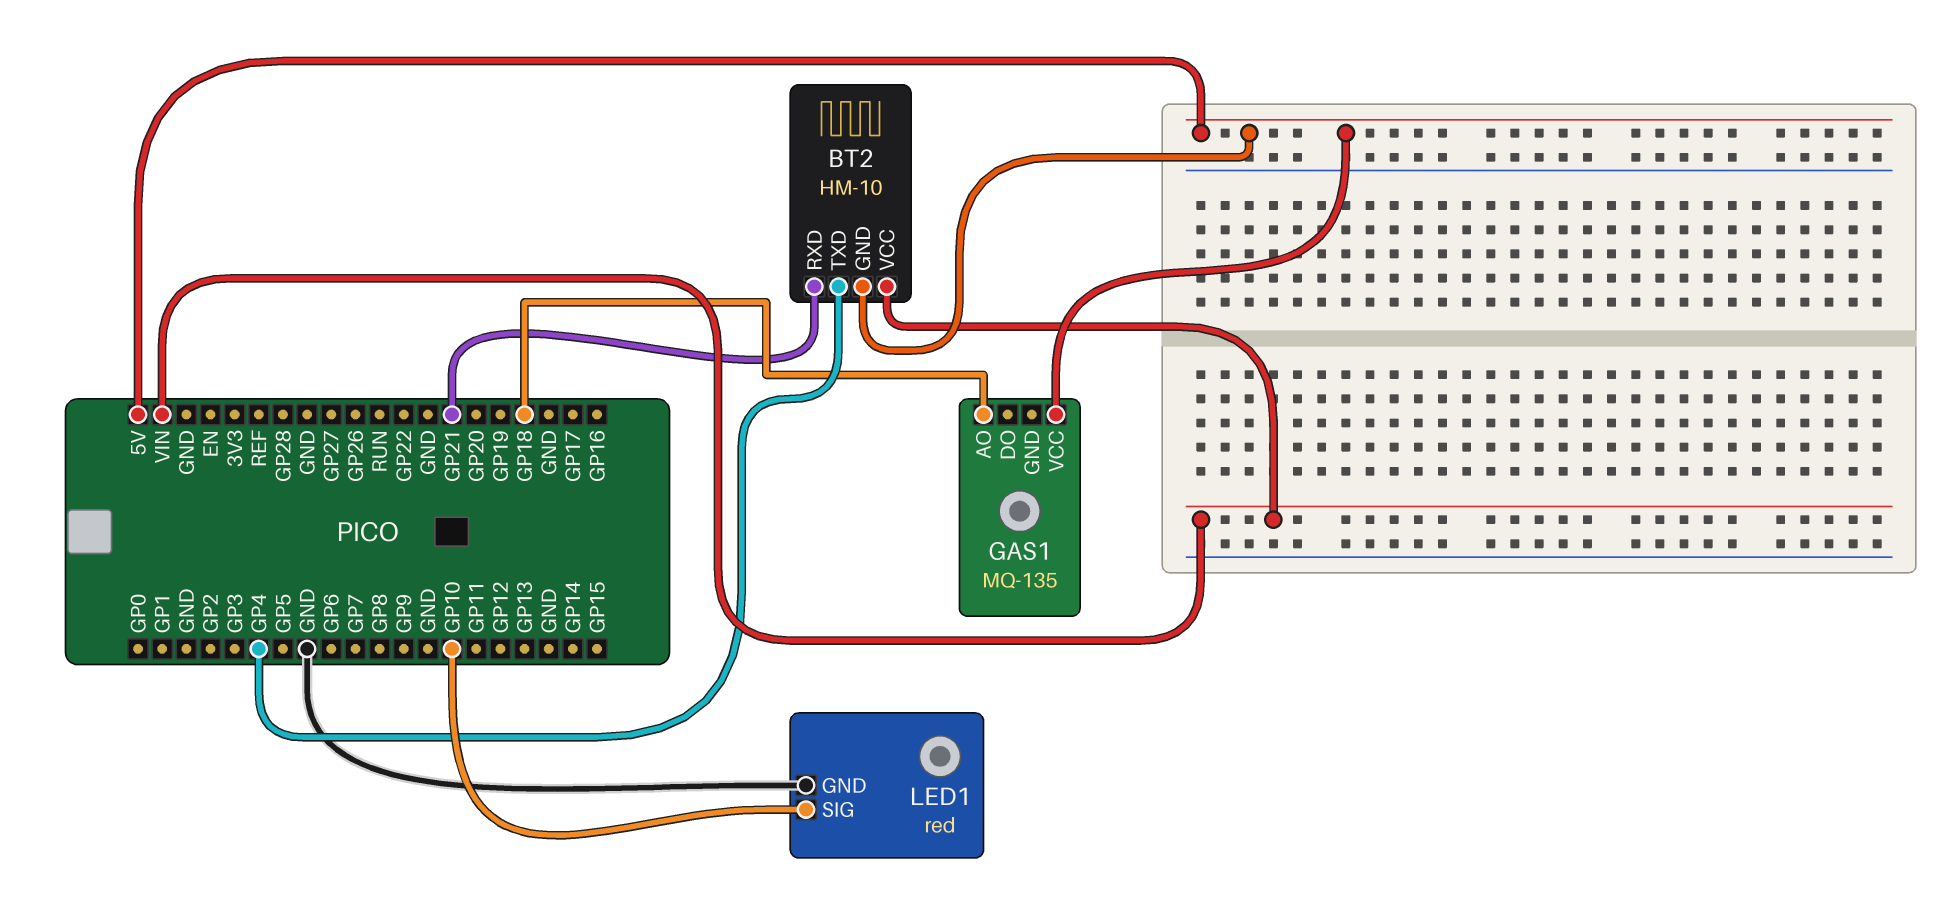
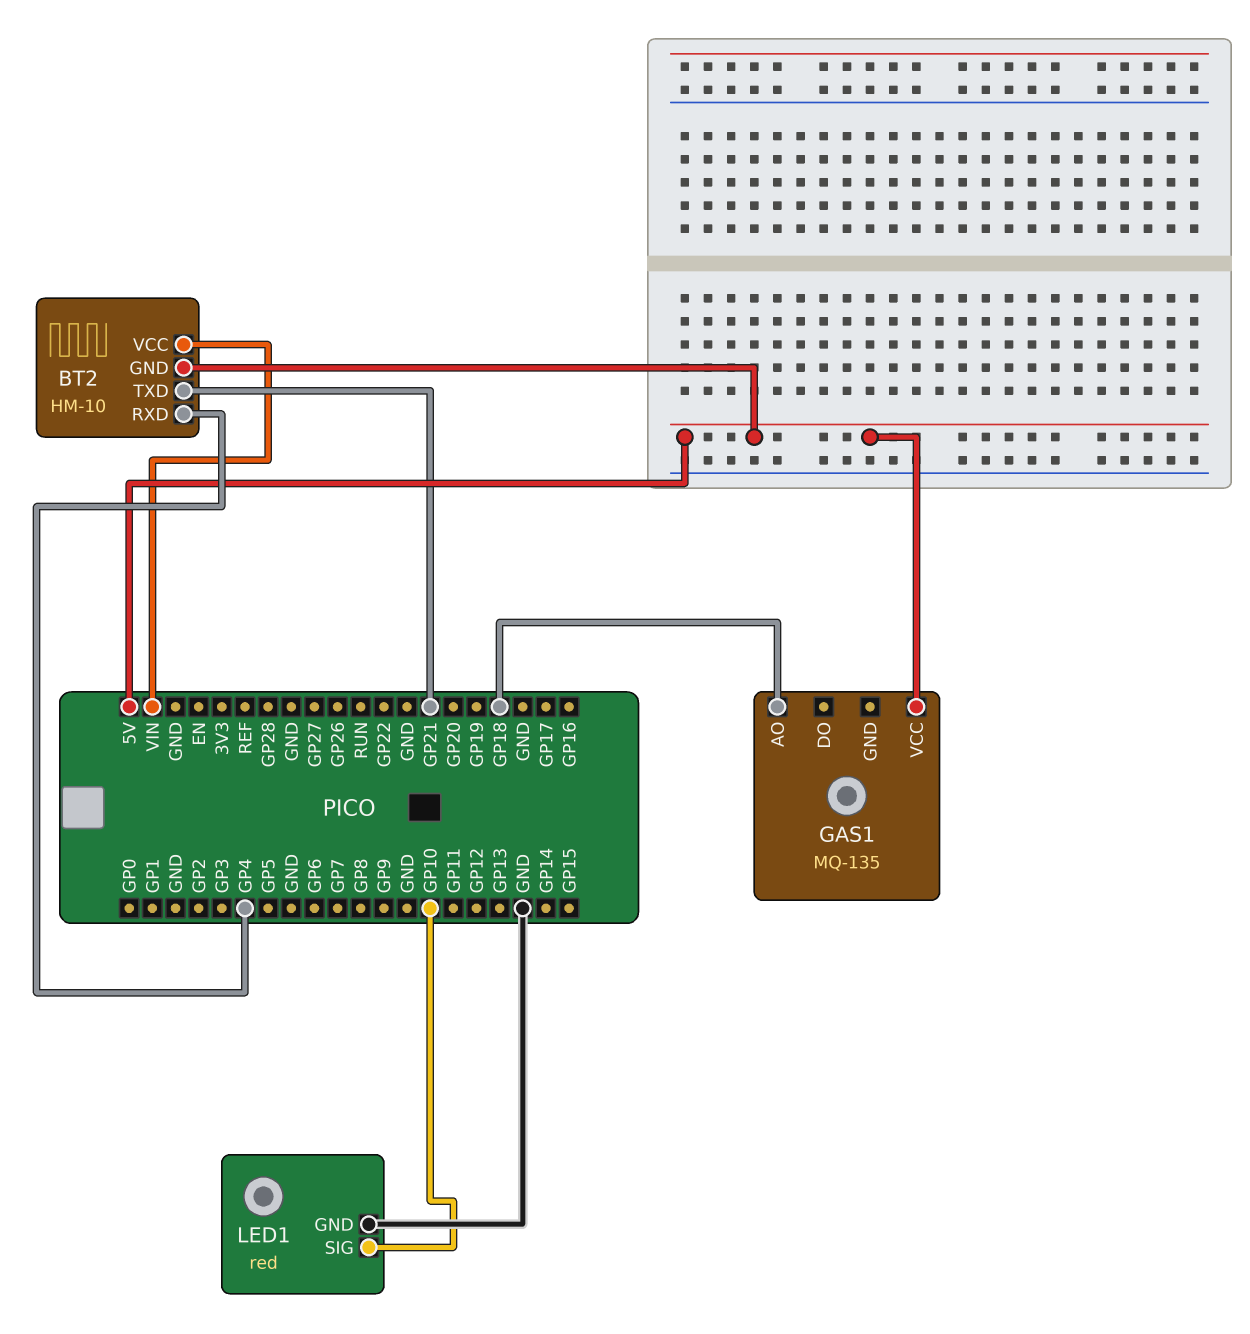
BT2 pin RXD: GP21 -> GP4
BT2 pin TXD: GP4 -> GP21

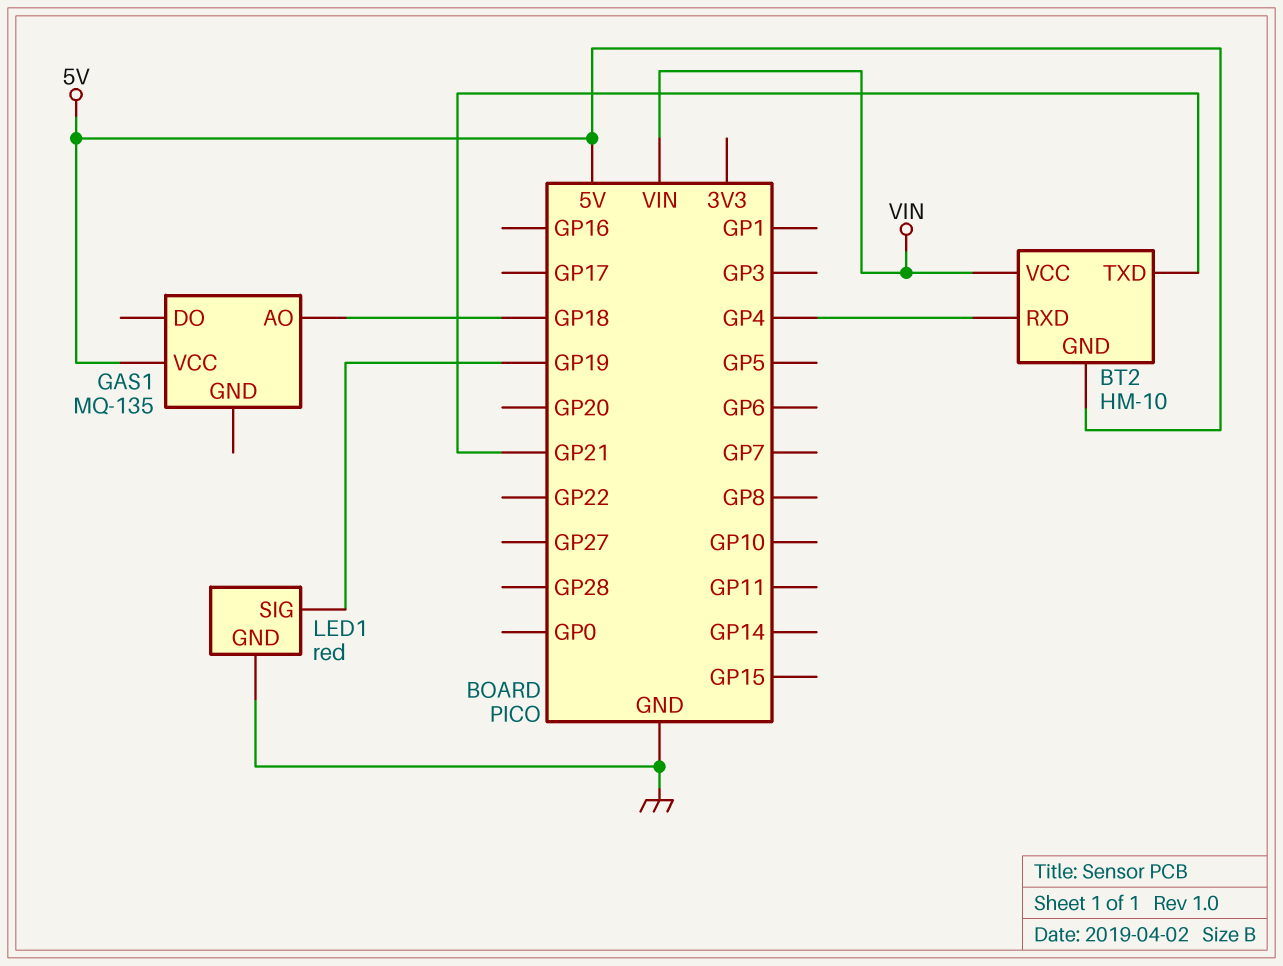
LED1 pin SIG: GP10 -> GP19

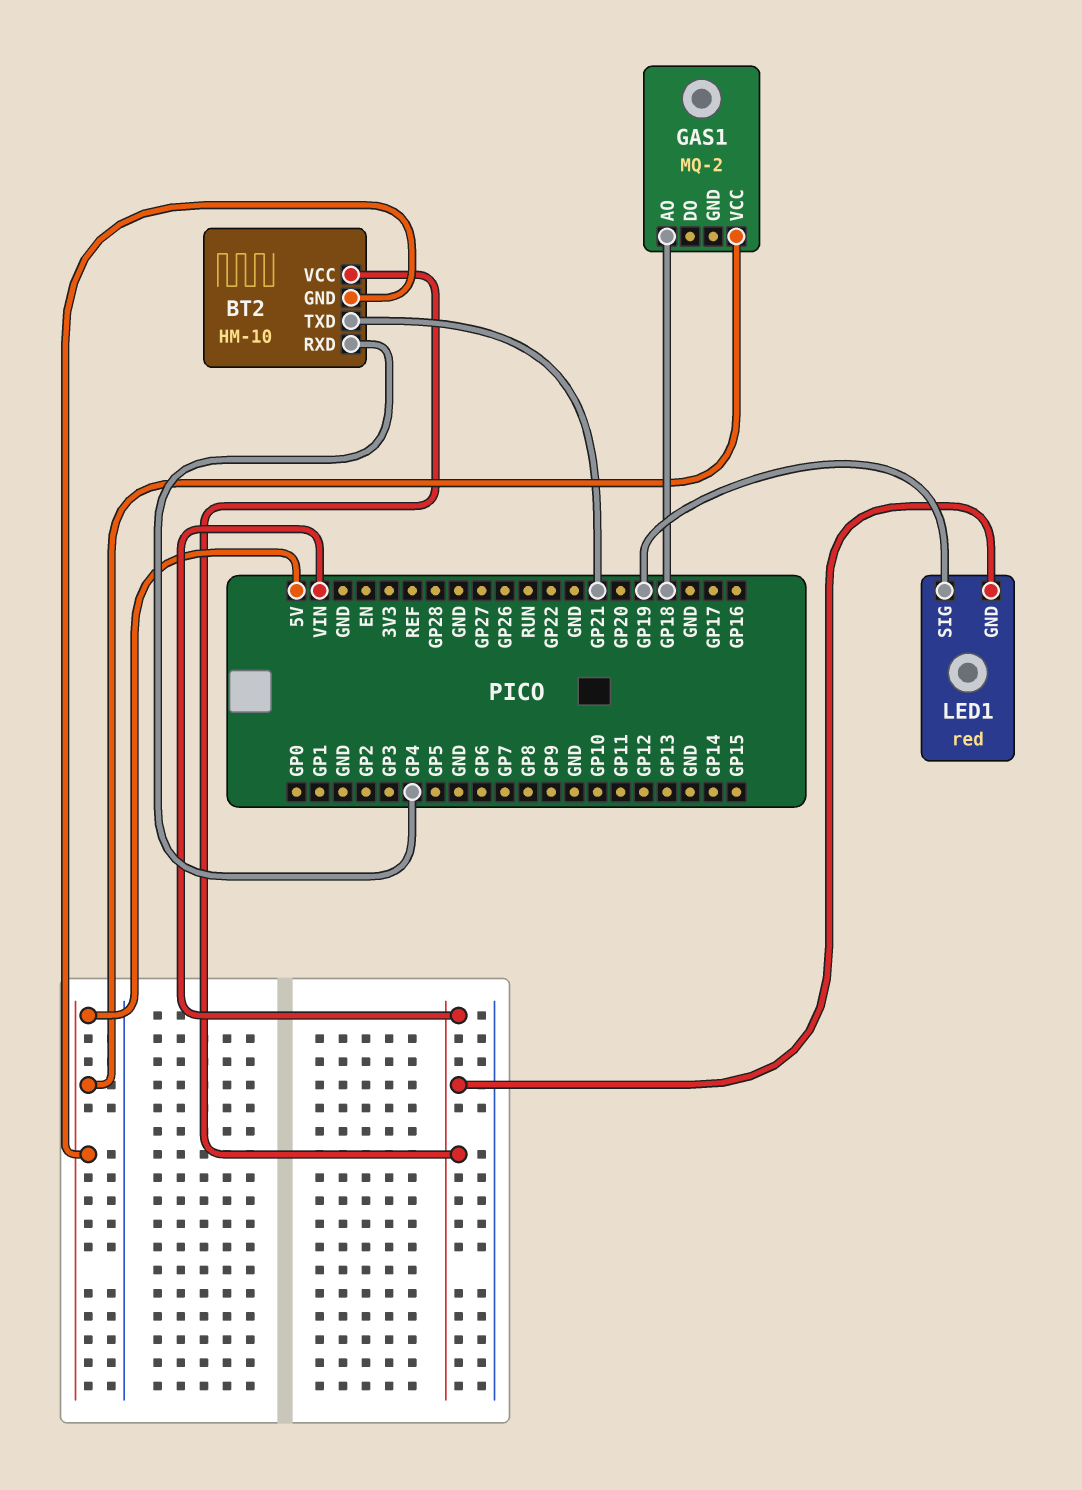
GAS1: MQ-135 -> MQ-2
LED1 pin GND: GND -> VIN

